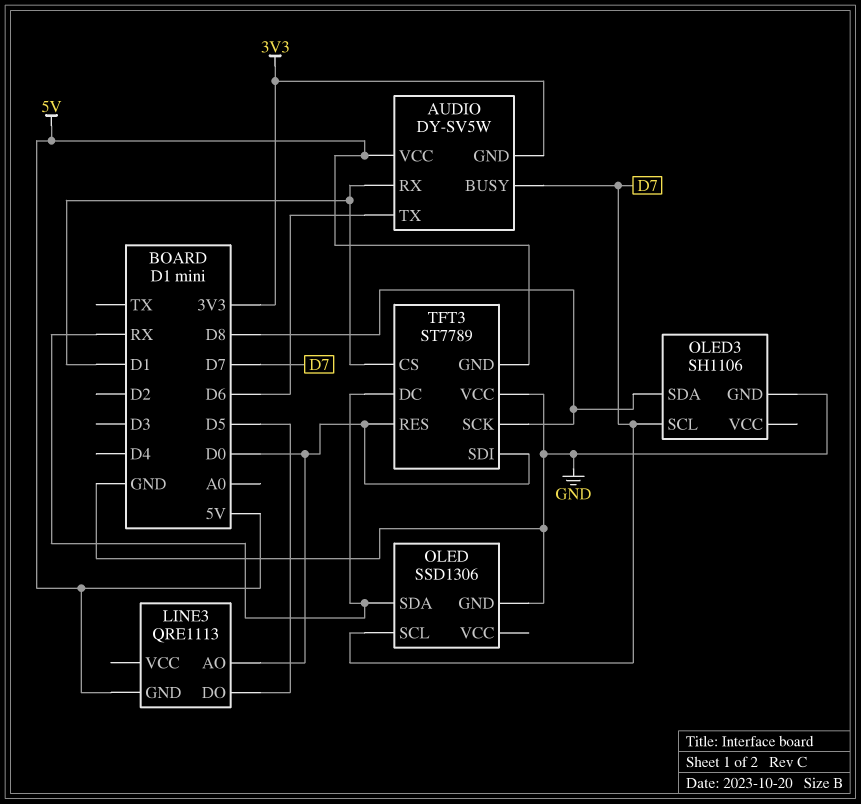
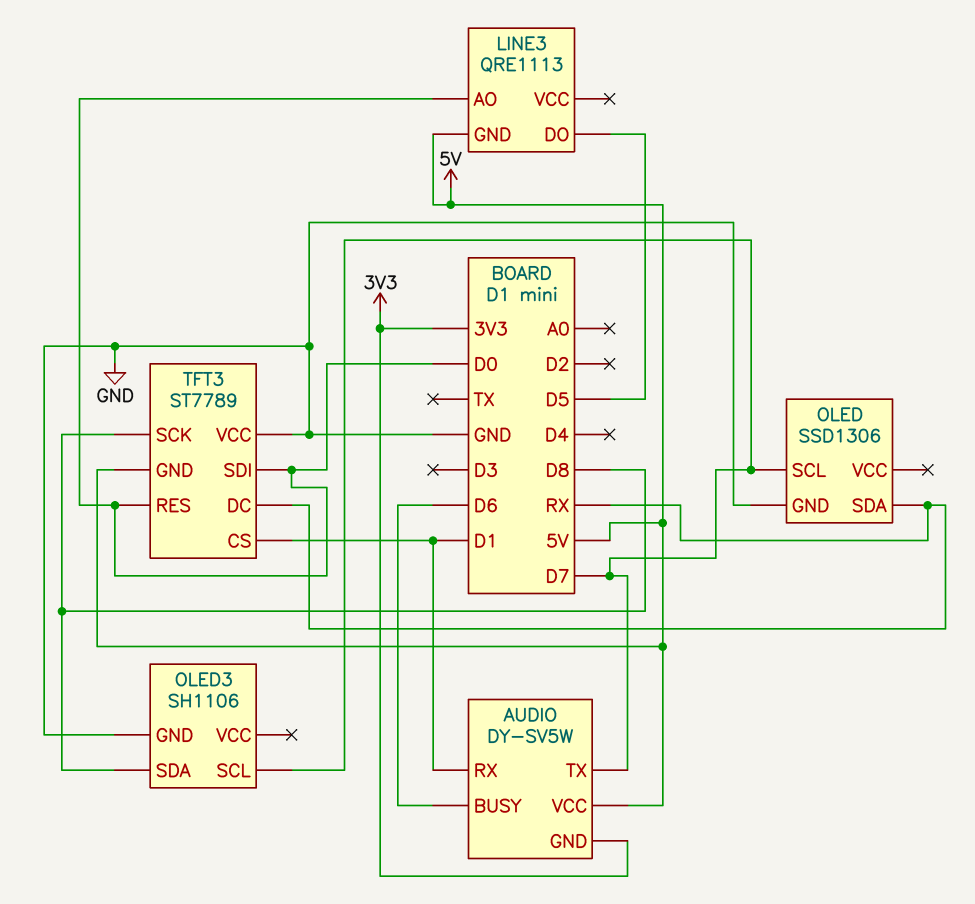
AUDIO pin BUSY: D7 -> D6
AUDIO pin TX: D6 -> D7

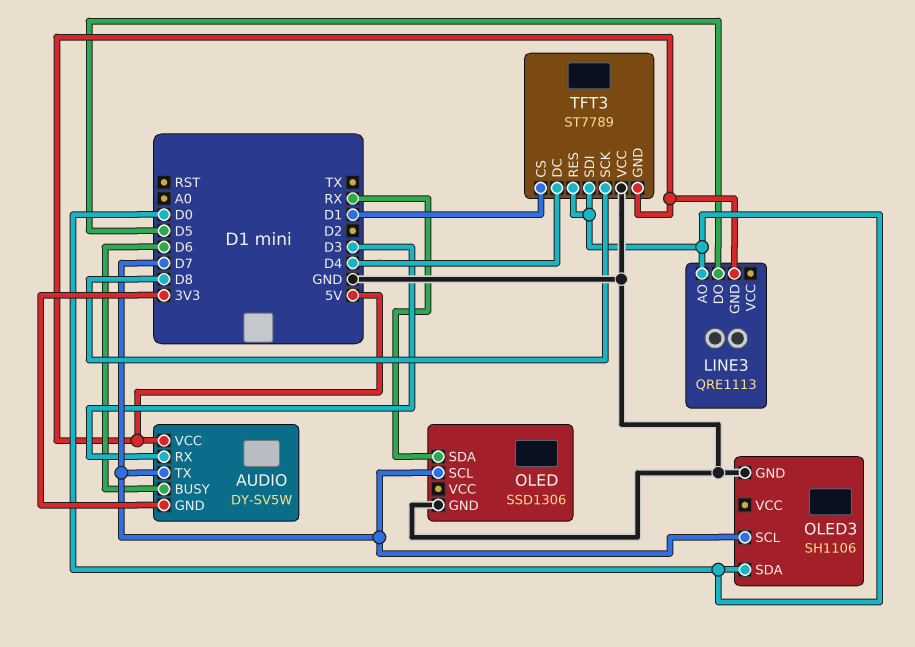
AUDIO pin RX: D1 -> D3
OLED3 pin SDA: D8 -> D0
TFT3 pin DC: RX -> D4

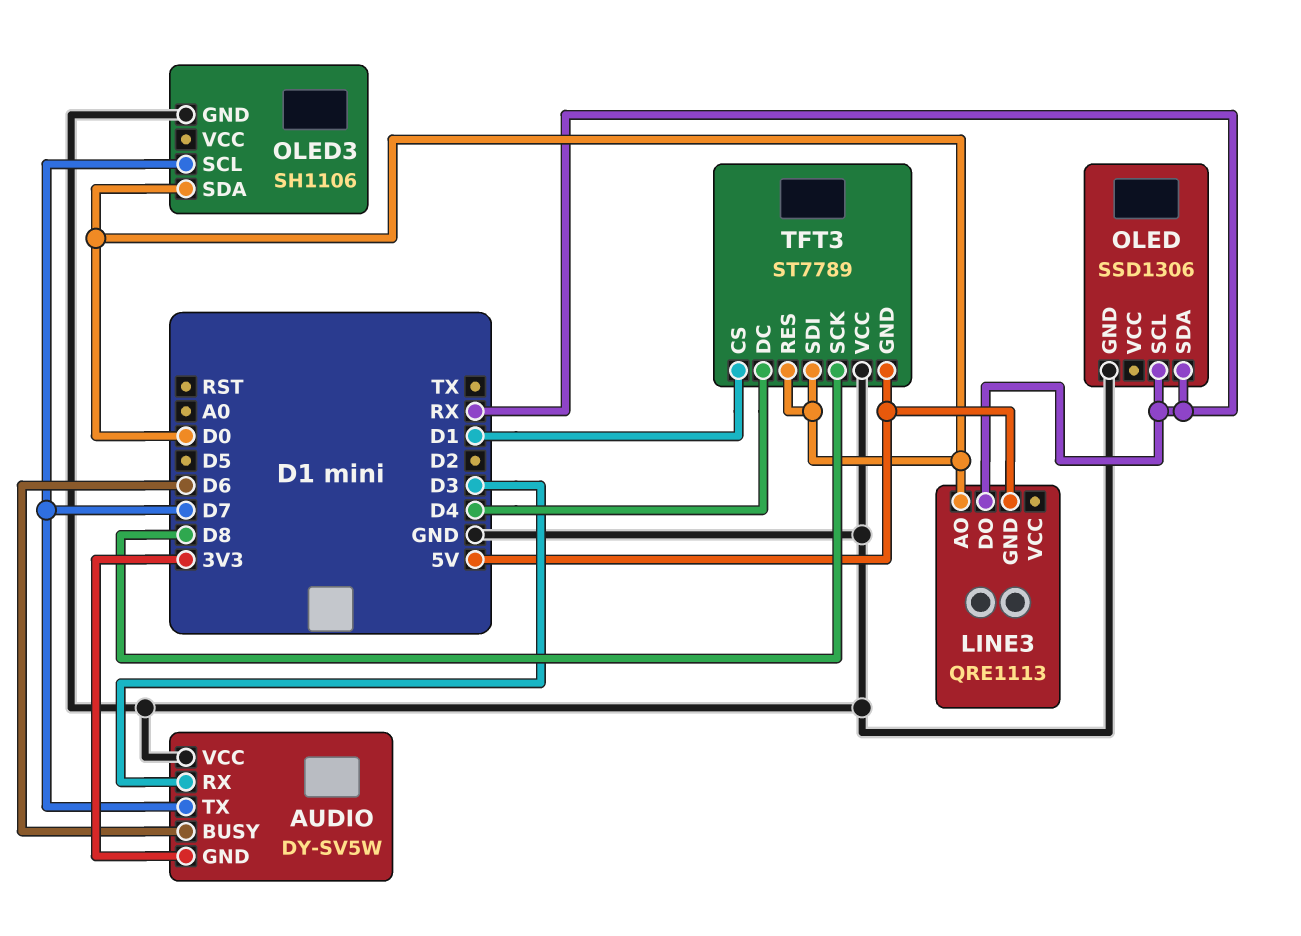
AUDIO pin VCC: 5V -> GND
LINE3 pin DO: D5 -> RX
OLED pin SCL: D7 -> RX

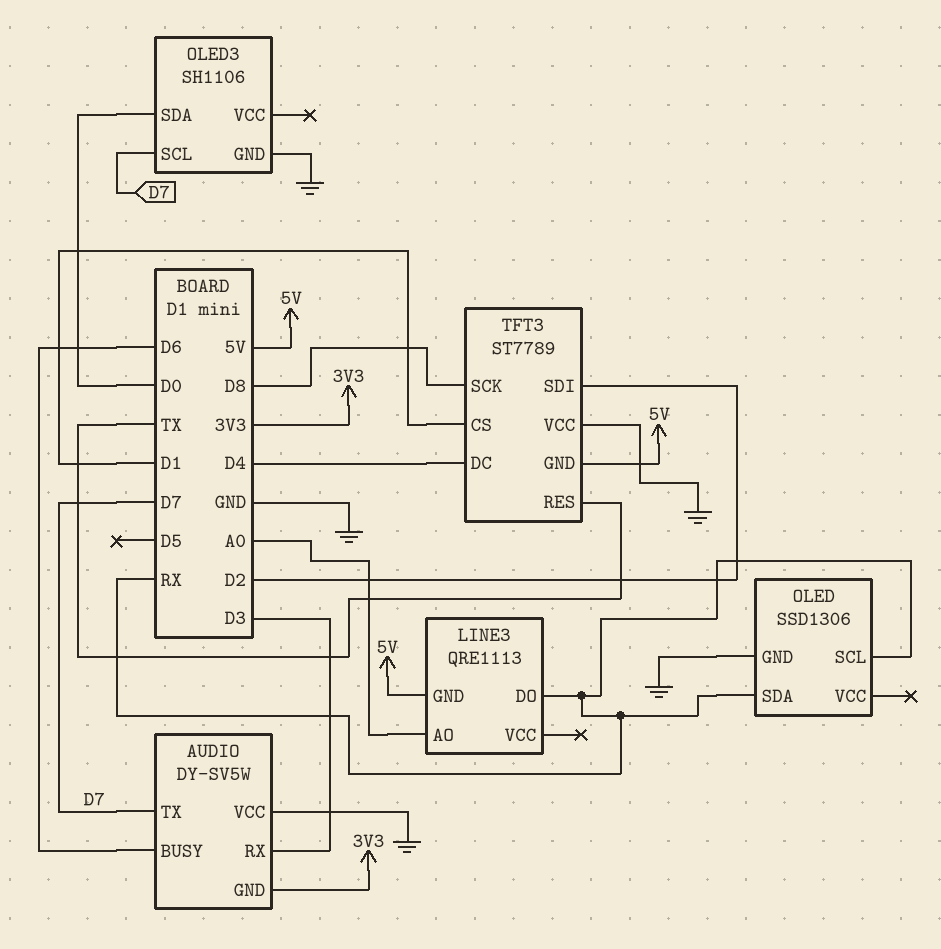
LINE3 pin AO: D0 -> A0
TFT3 pin RES: D0 -> TX
TFT3 pin SDI: D0 -> D2

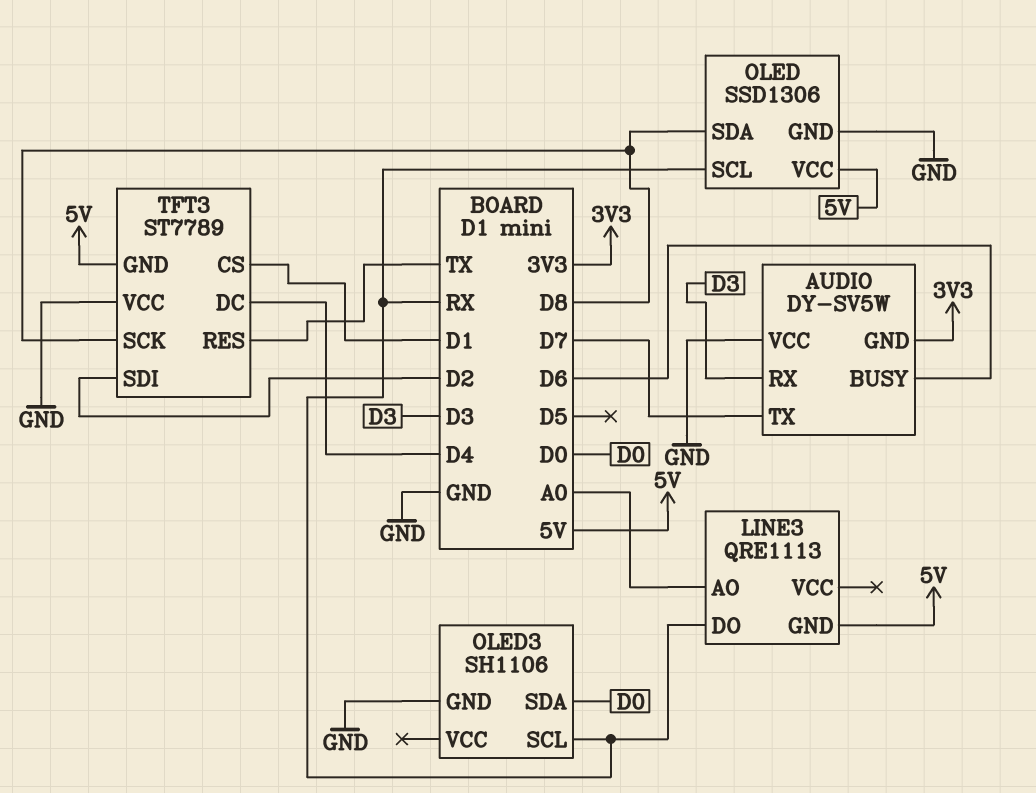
OLED pin SDA: RX -> D8
OLED pin VCC: none -> 5V
OLED3 pin SCL: D7 -> RX

